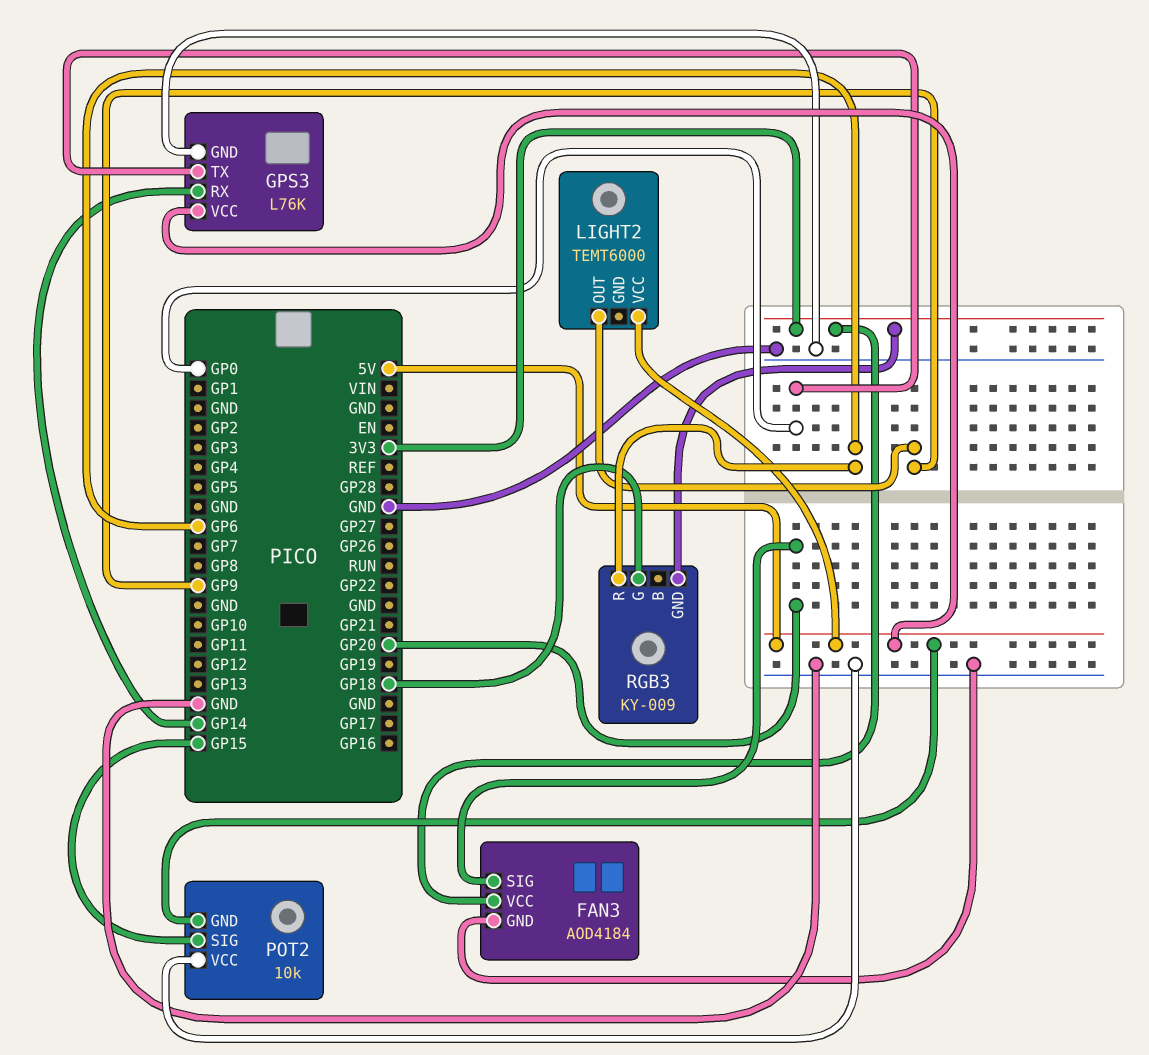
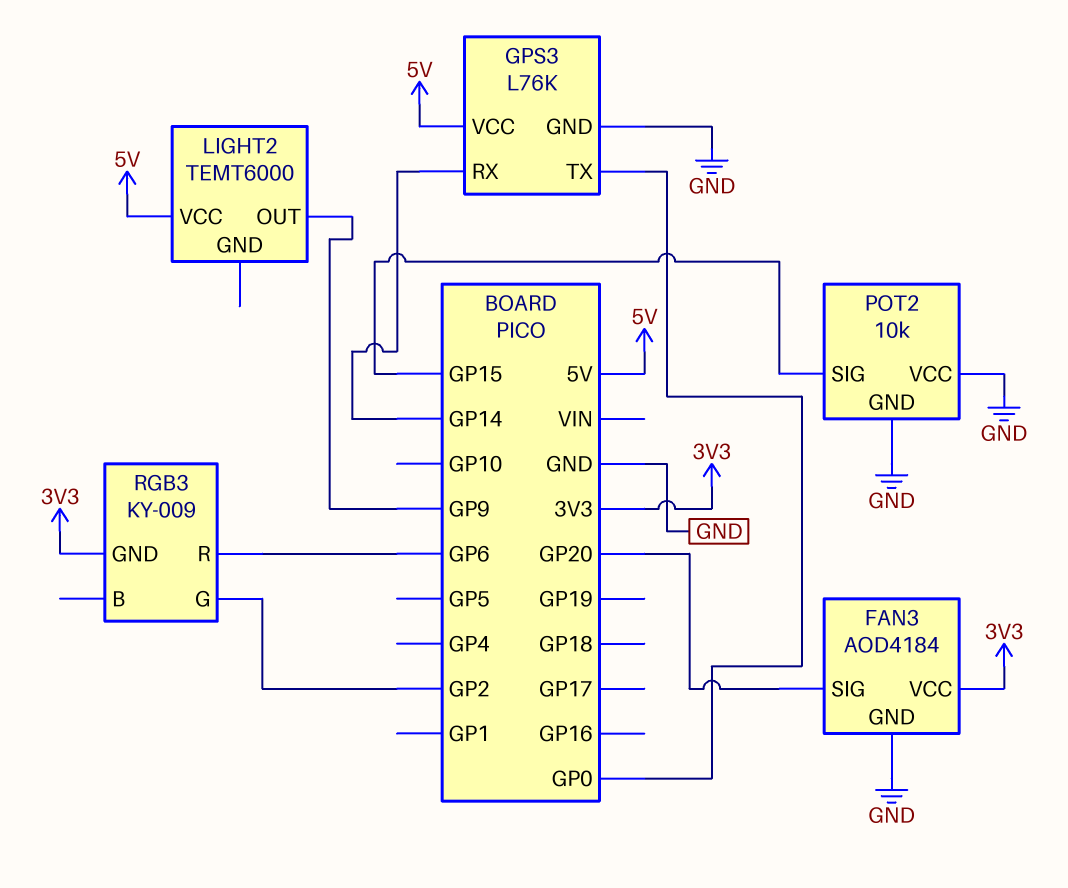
POT2 pin GND: 5V -> GND
RGB3 pin G: GP18 -> GP2

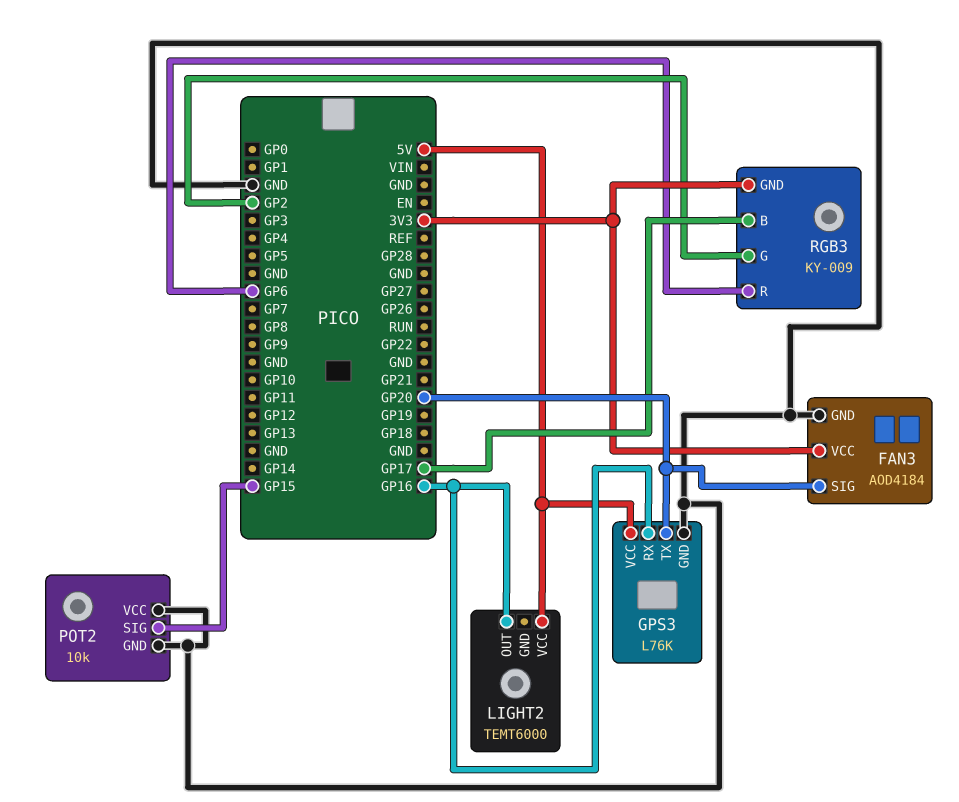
GPS3 pin RX: GP14 -> GP16
GPS3 pin TX: GP0 -> GP20
LIGHT2 pin OUT: GP9 -> GP16
RGB3 pin B: none -> GP17

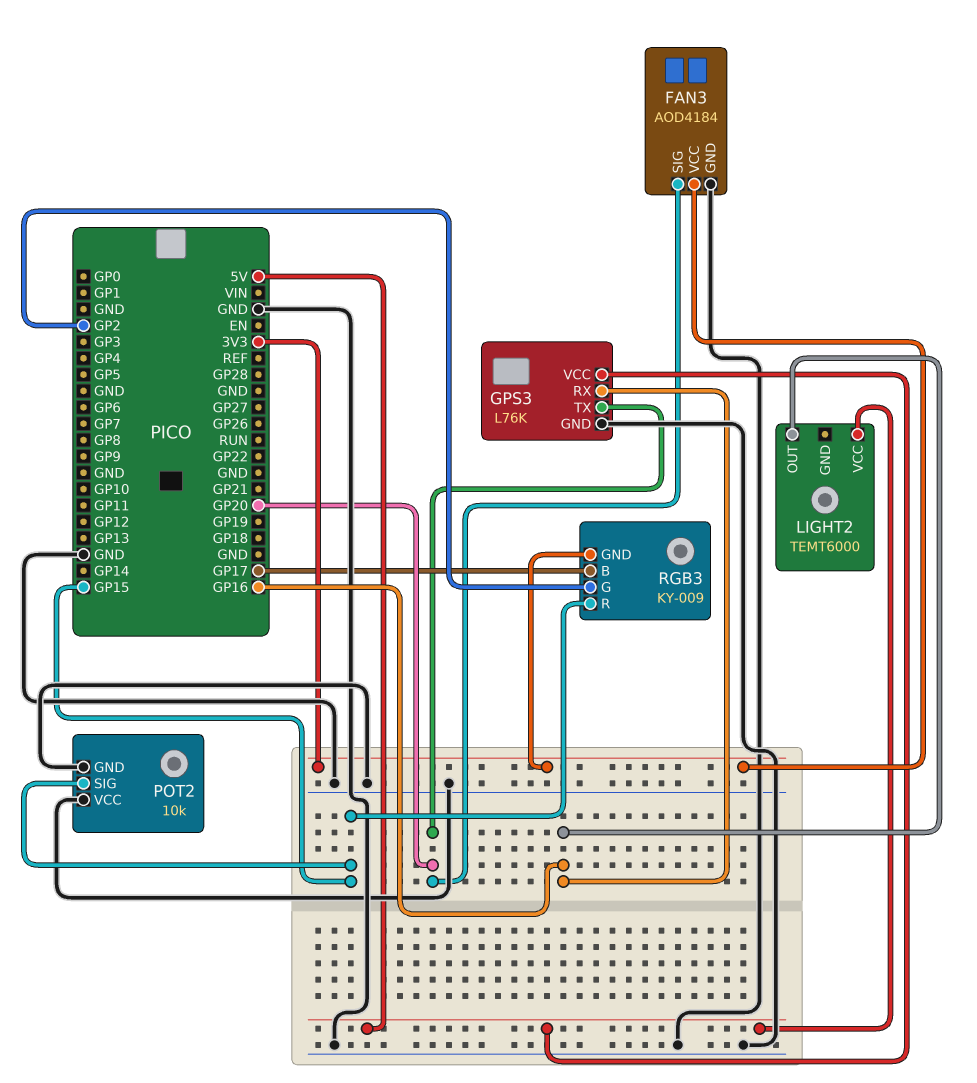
RGB3 pin R: GP6 -> GP15

